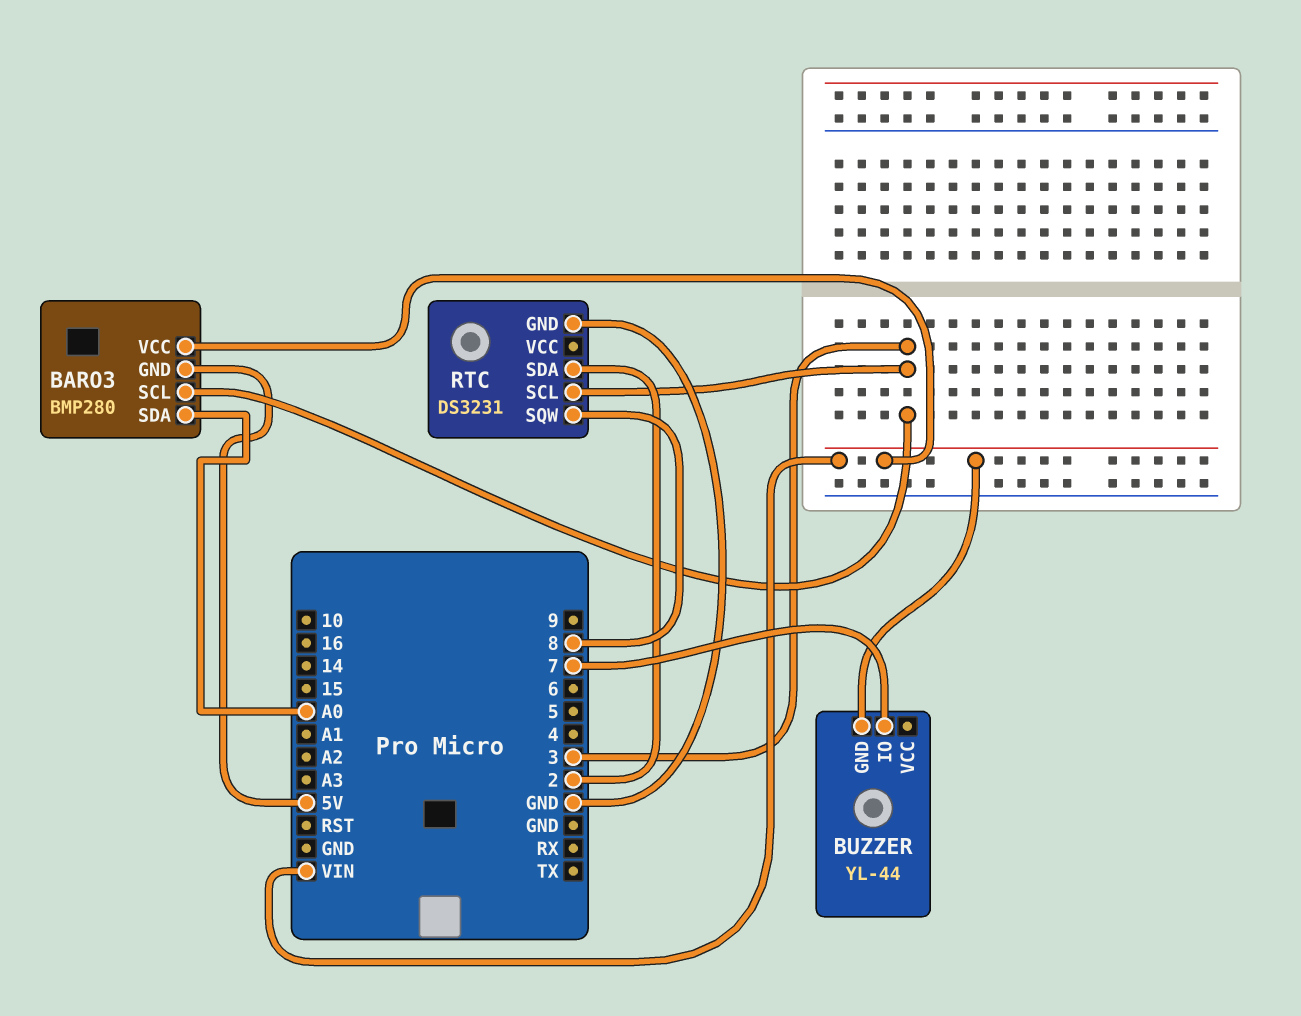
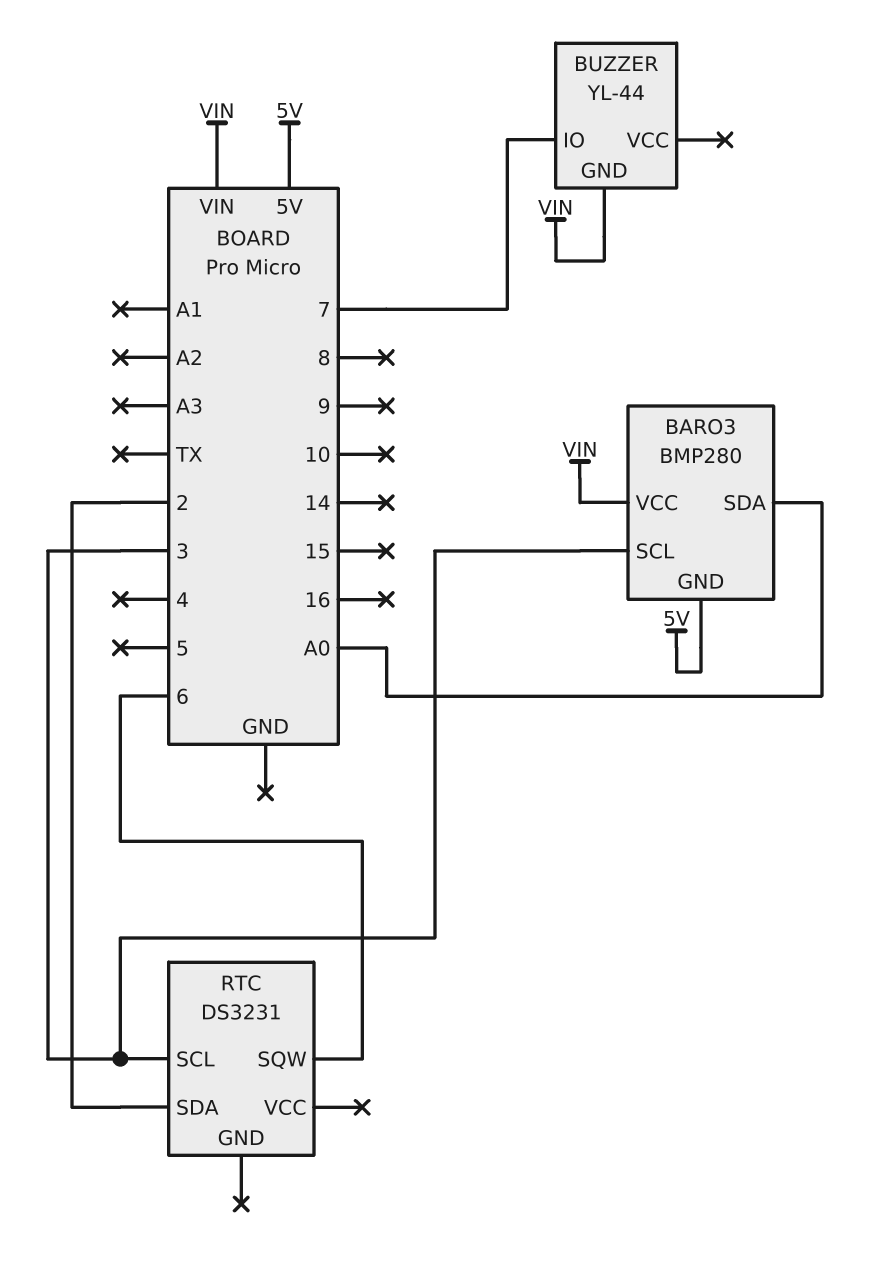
RTC pin GND: GND -> none
RTC pin SQW: 8 -> 6

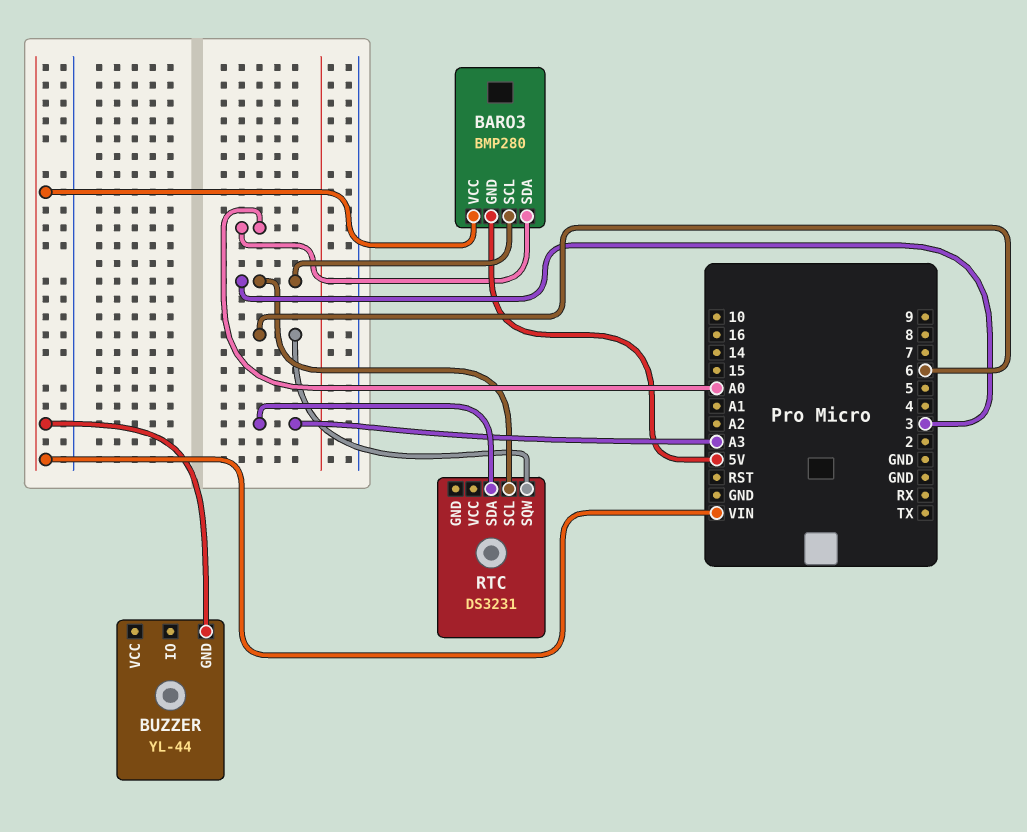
BUZZER pin IO: 7 -> none
RTC pin SDA: 2 -> A3

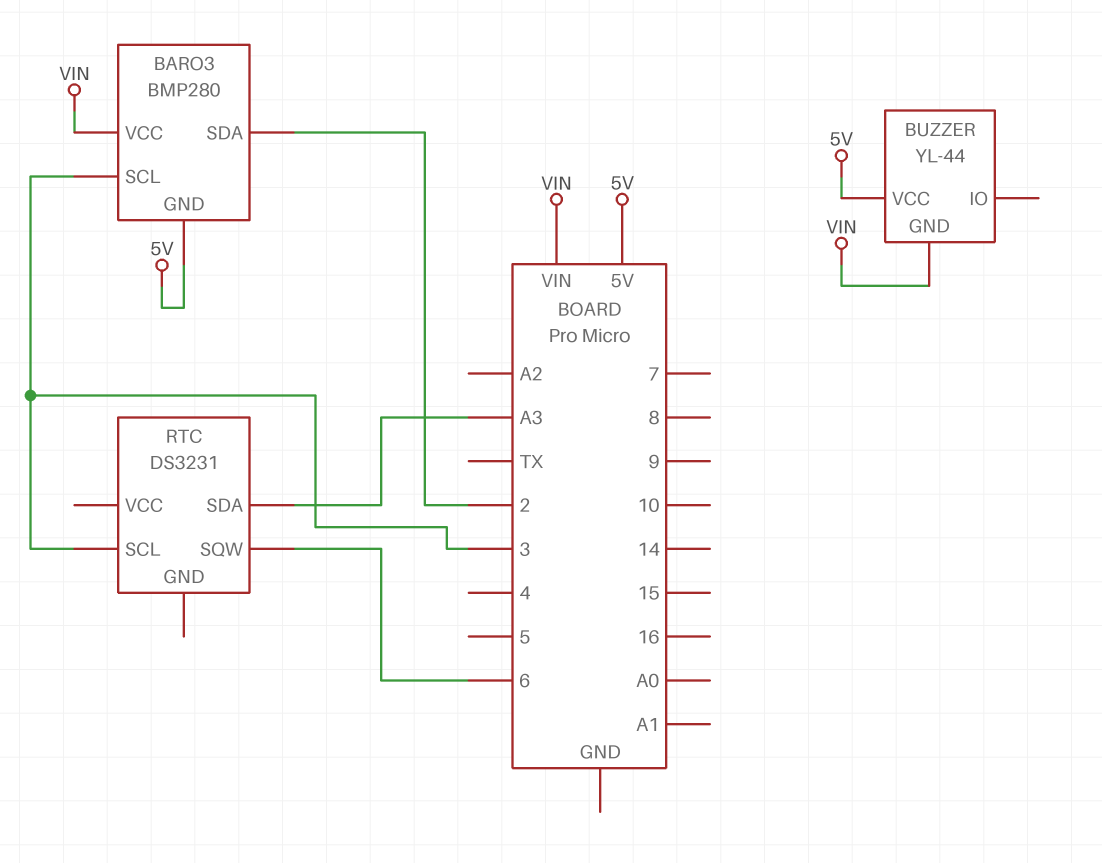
BARO3 pin SDA: A0 -> 2
BUZZER pin VCC: none -> 5V

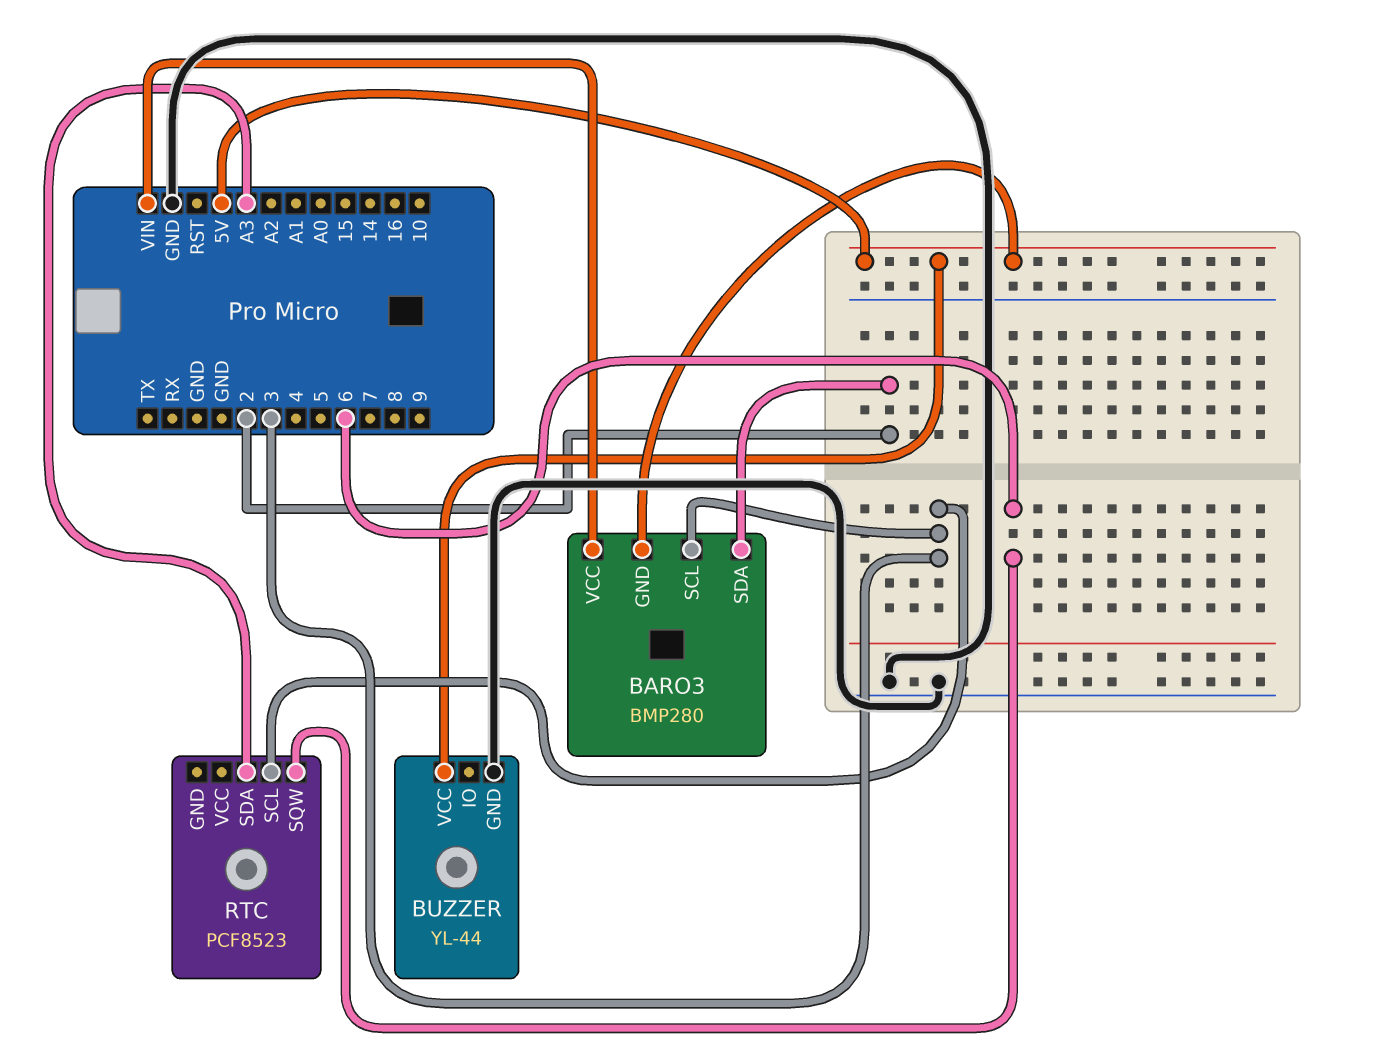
BUZZER pin GND: VIN -> GND
RTC: DS3231 -> PCF8523

